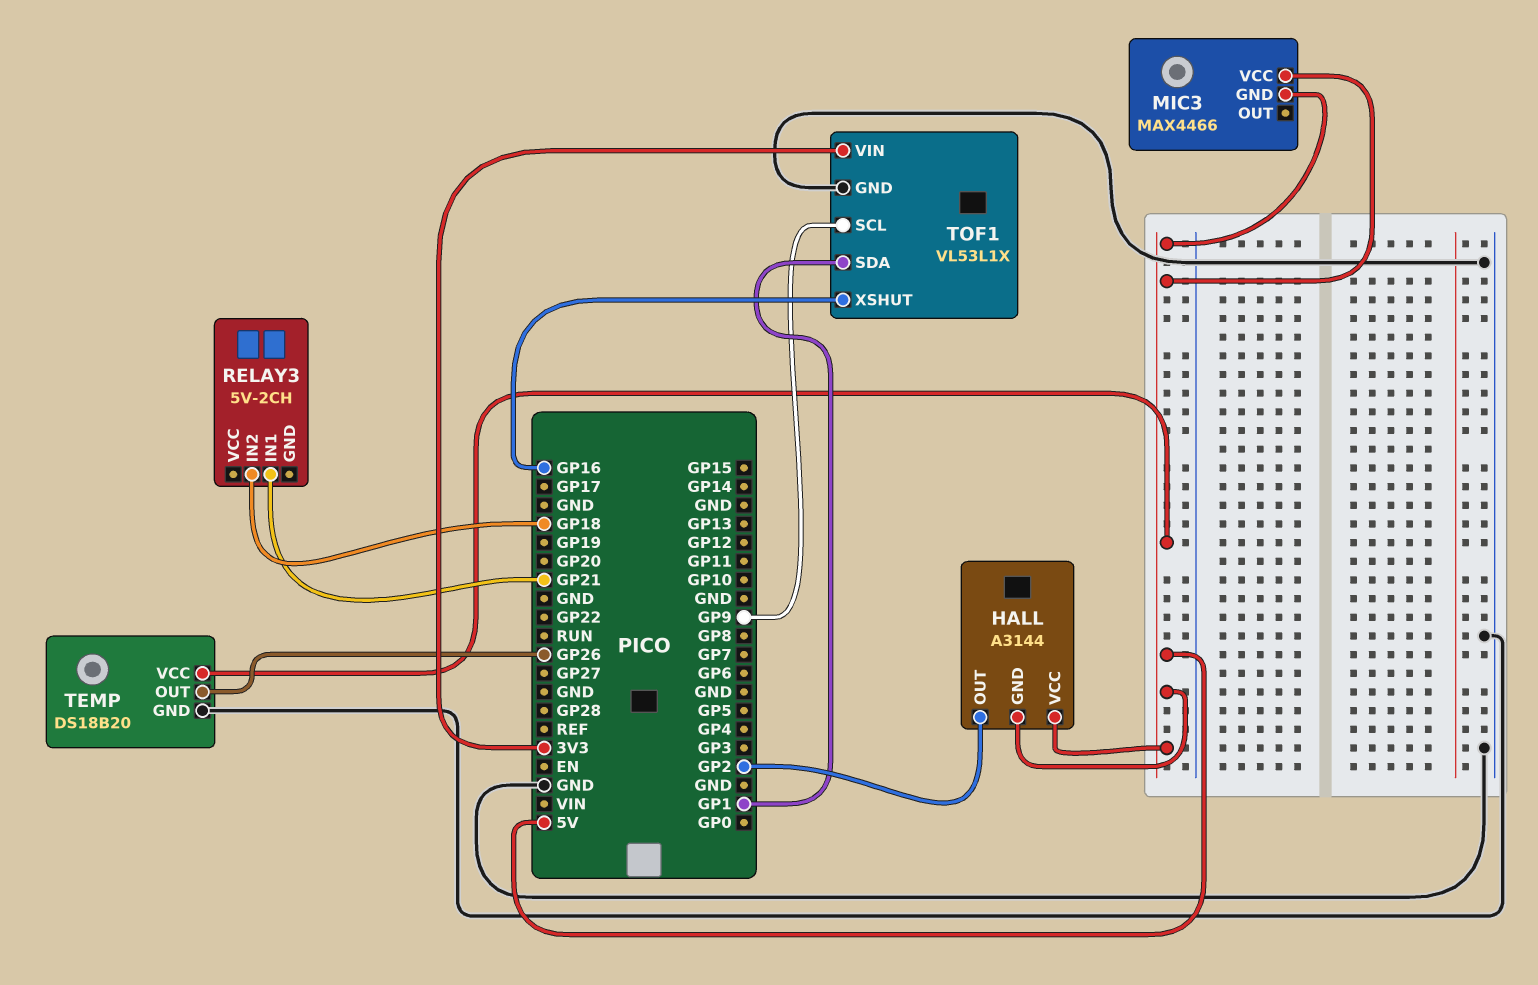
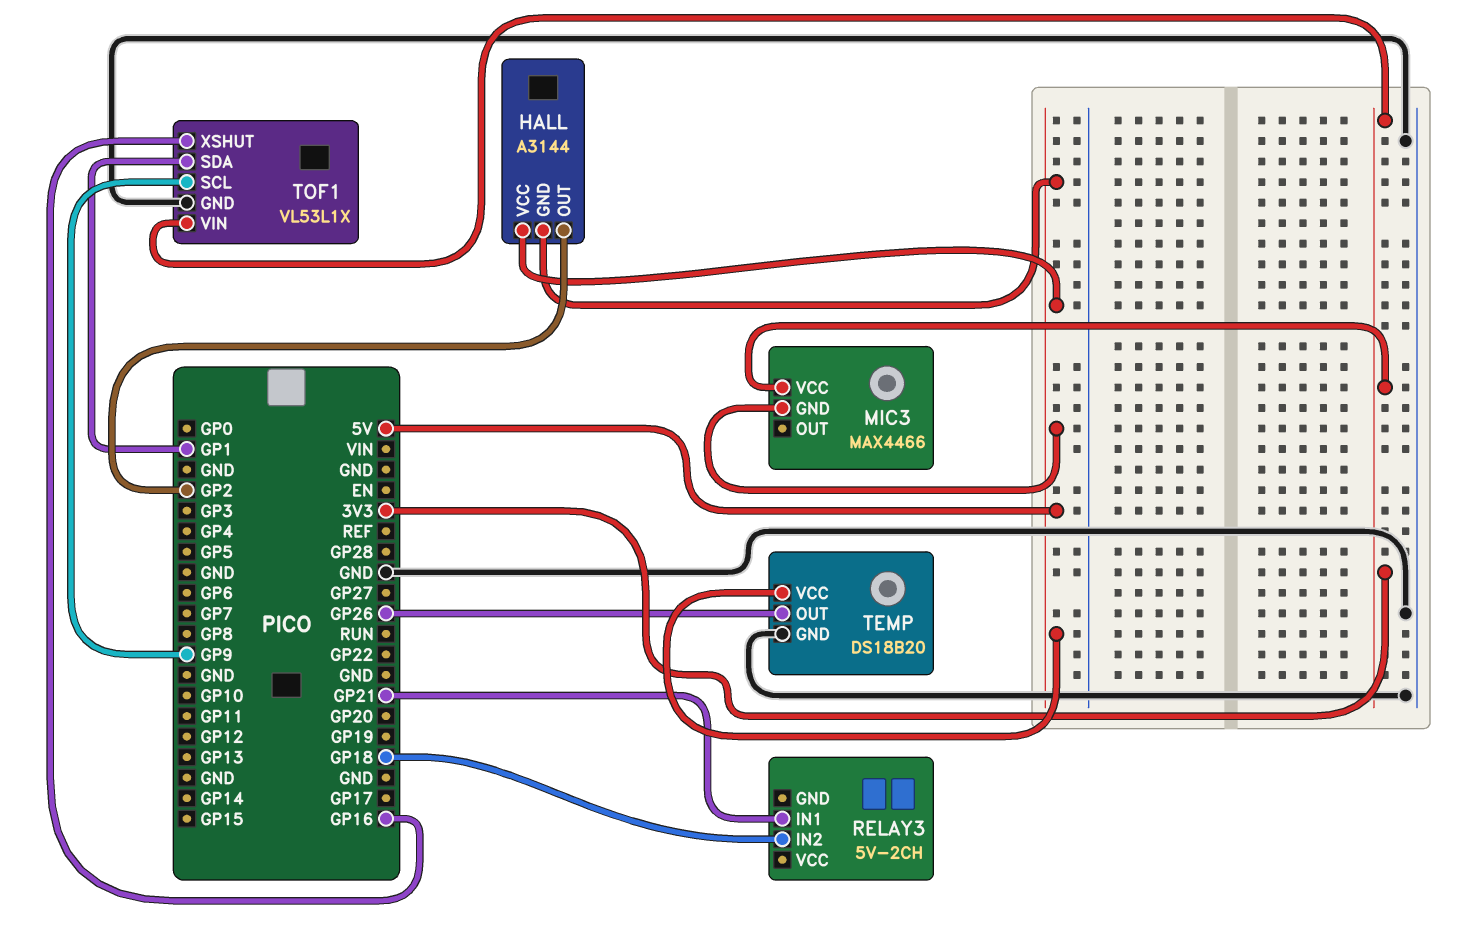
MIC3 pin VCC: 5V -> 3V3

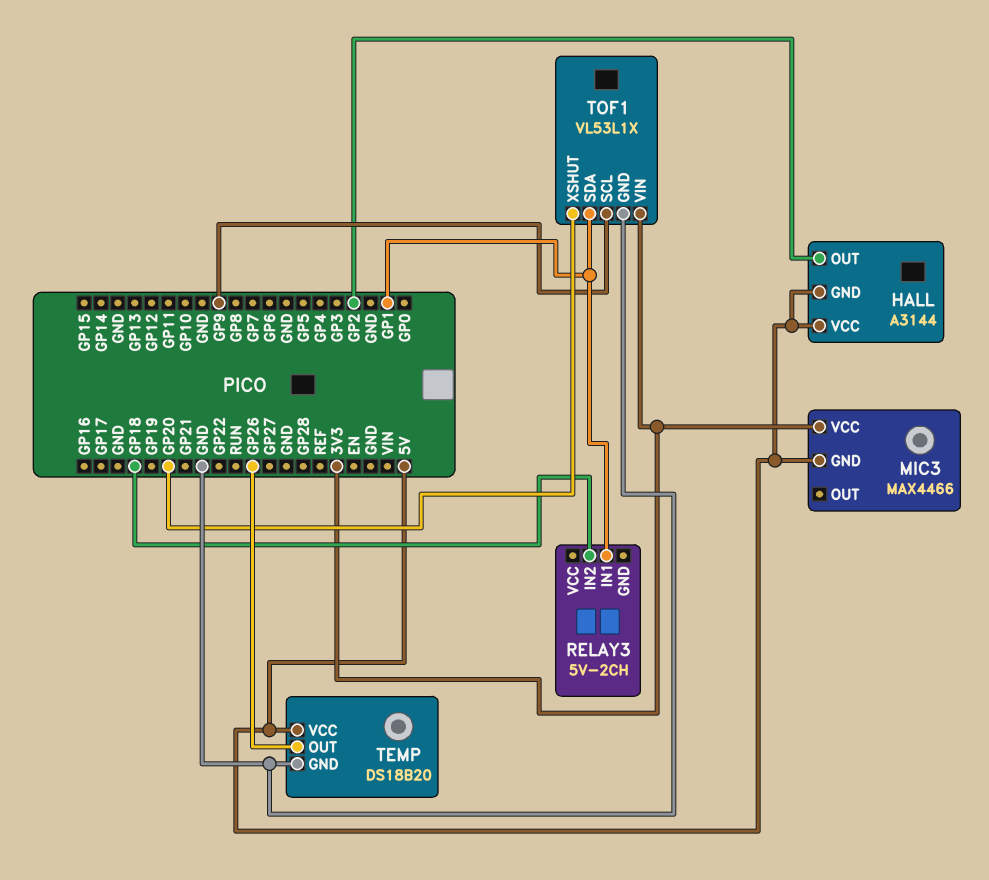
RELAY3 pin IN1: GP21 -> GP1
TOF1 pin XSHUT: GP16 -> GP20

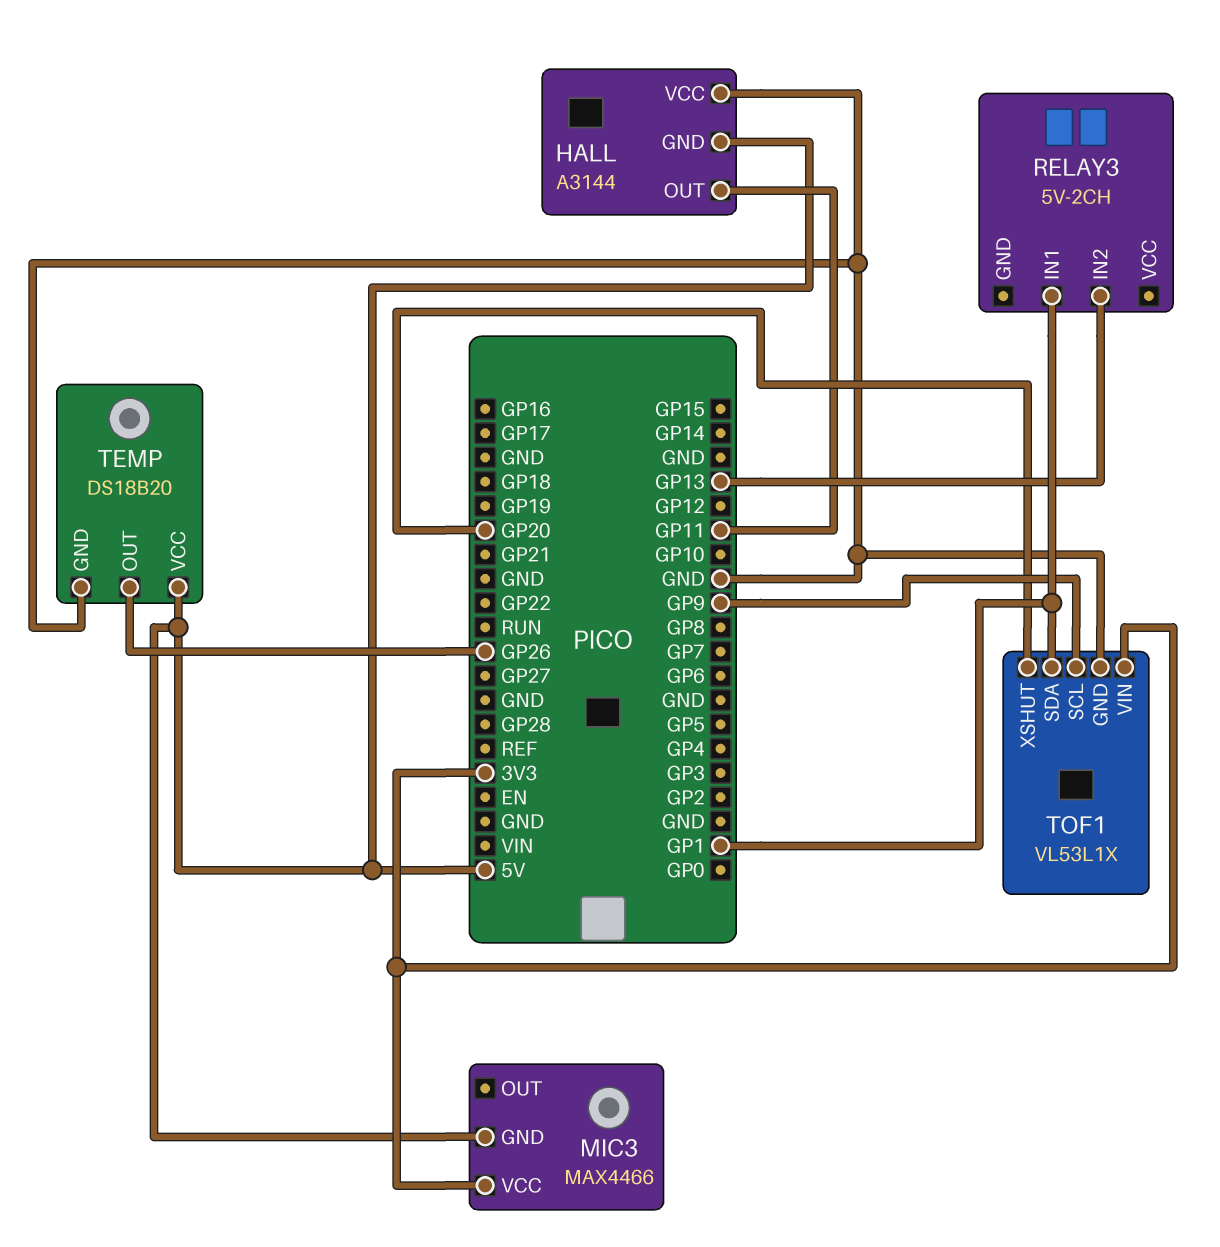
HALL pin OUT: GP2 -> GP11
HALL pin VCC: 5V -> GND
RELAY3 pin IN2: GP18 -> GP13

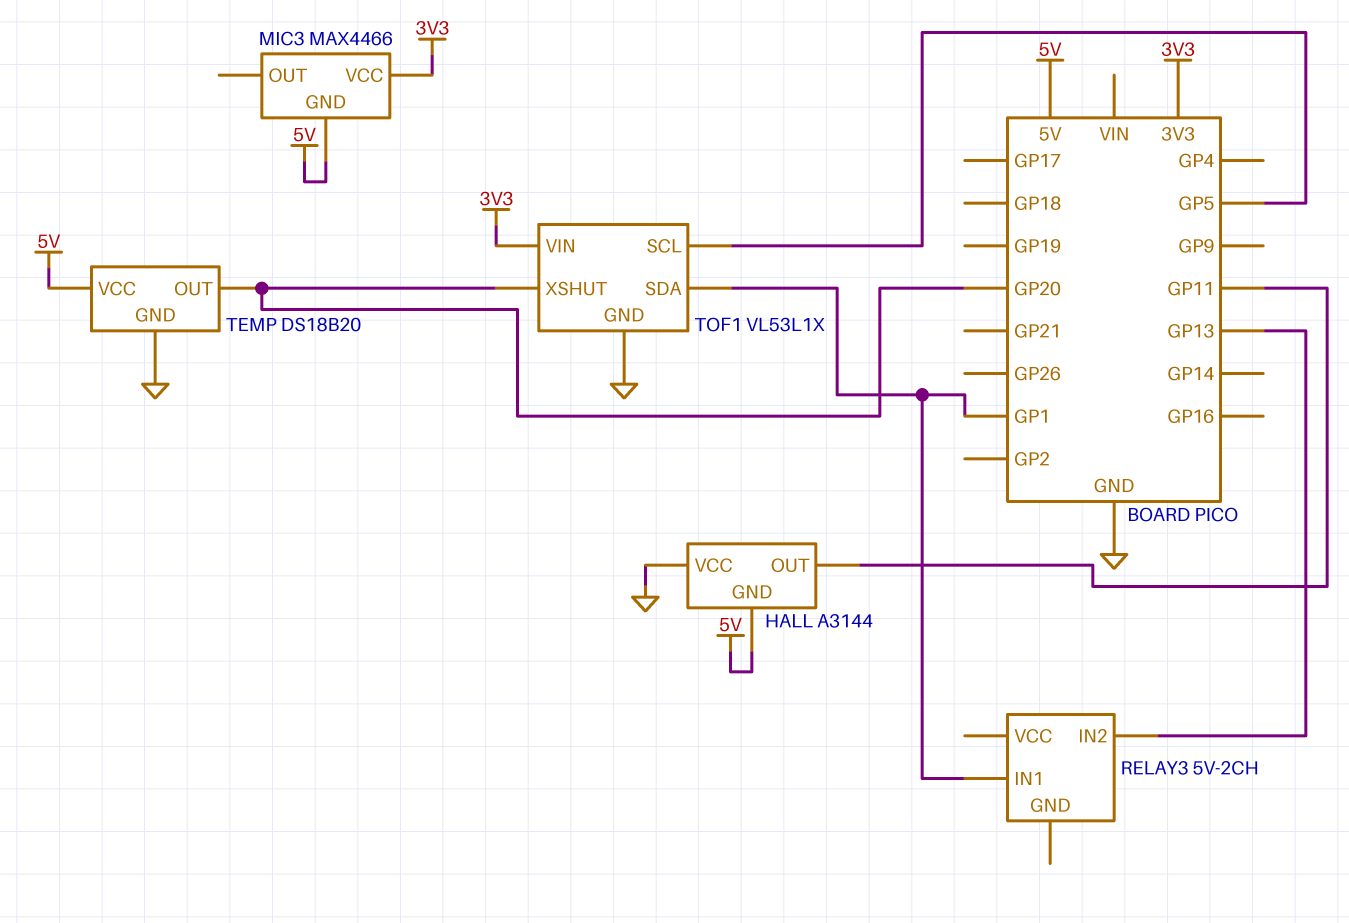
TEMP pin OUT: GP26 -> GP20
TOF1 pin SCL: GP9 -> GP5

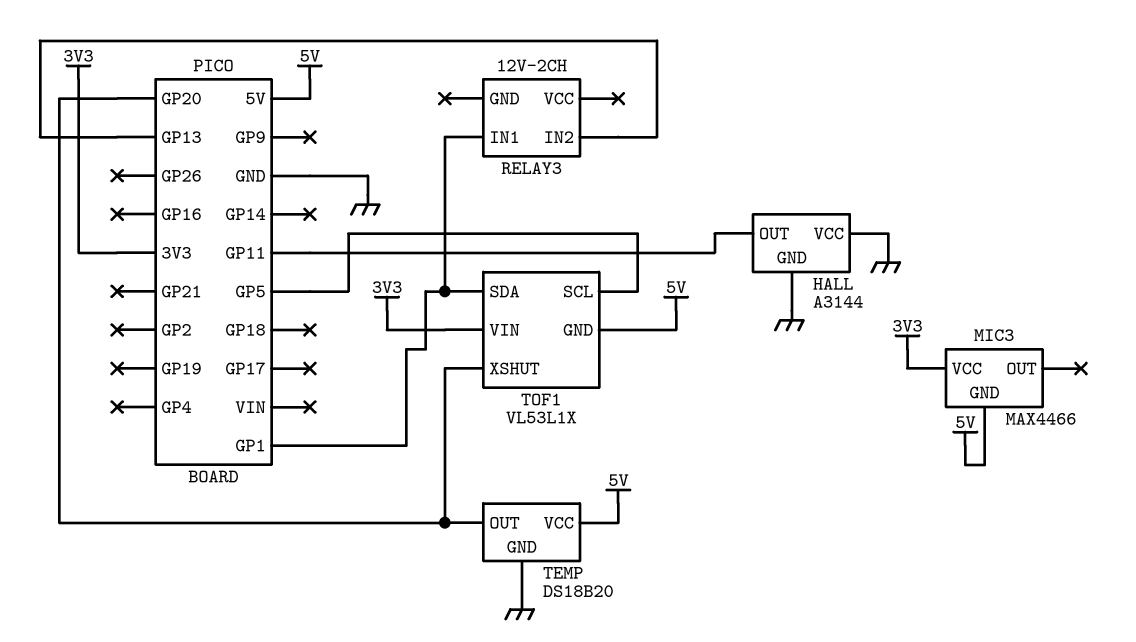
HALL pin GND: 5V -> GND
RELAY3: 5V-2CH -> 12V-2CH
TOF1 pin GND: GND -> 5V

